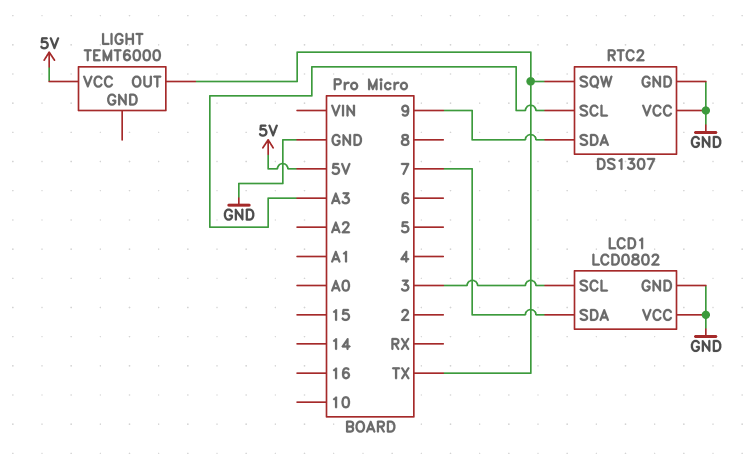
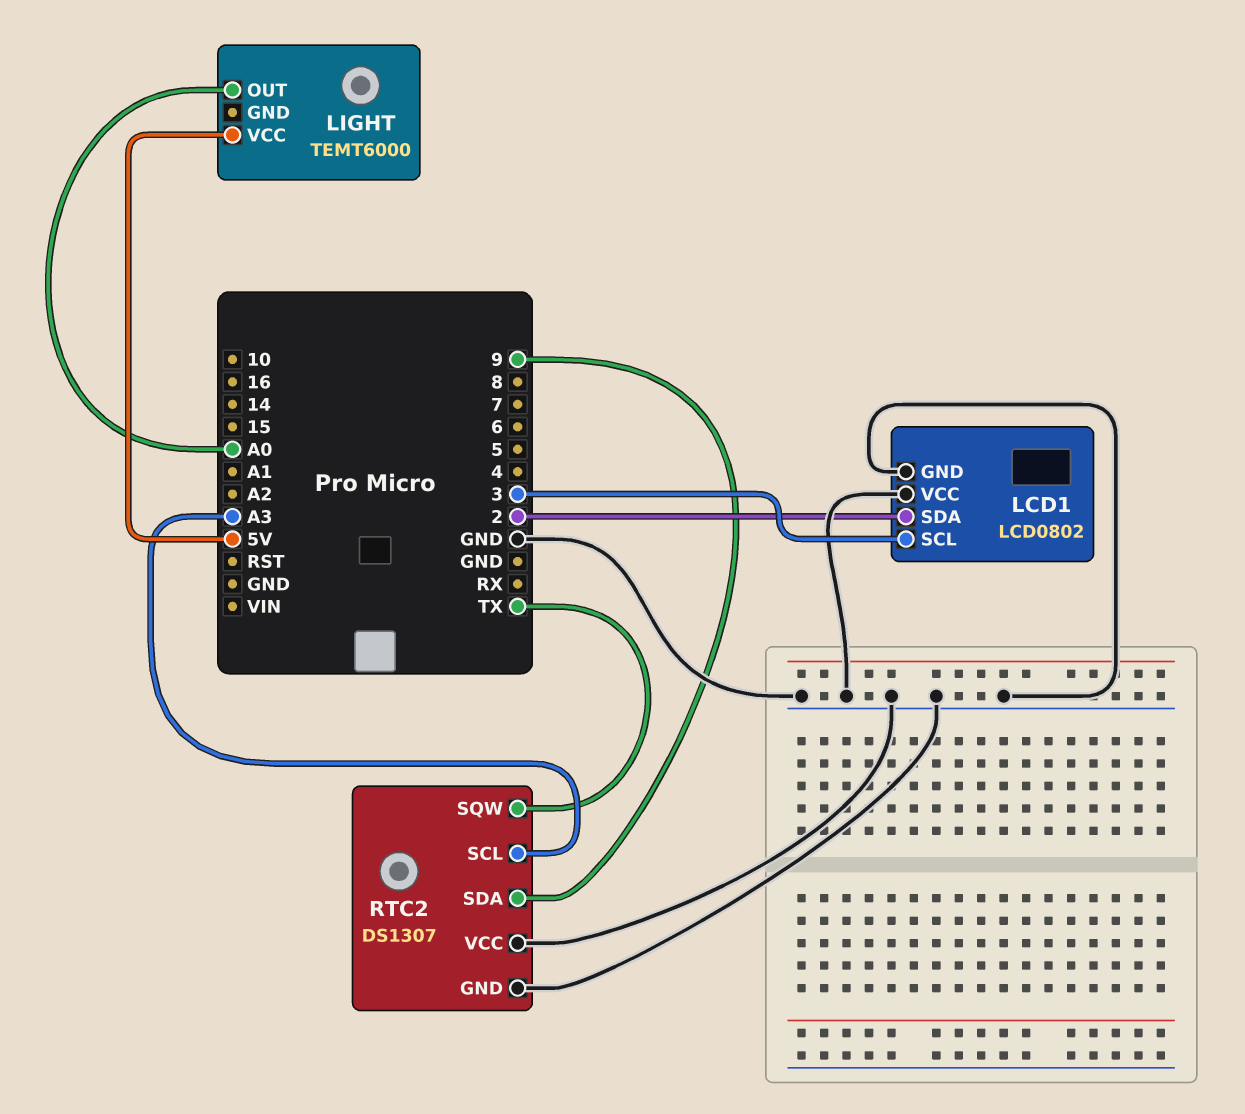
LCD1 pin SDA: 7 -> 2
LIGHT pin OUT: TX -> A0

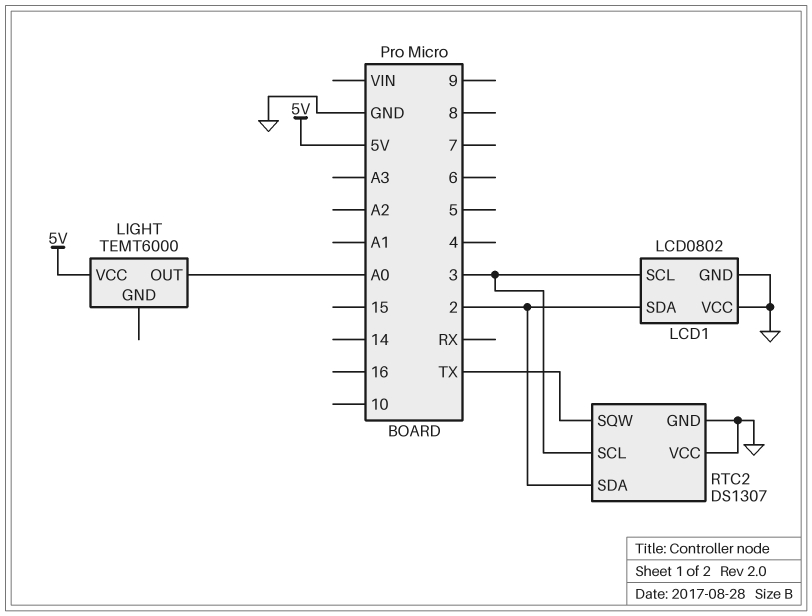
RTC2 pin SCL: A3 -> 3
RTC2 pin SDA: 9 -> 2

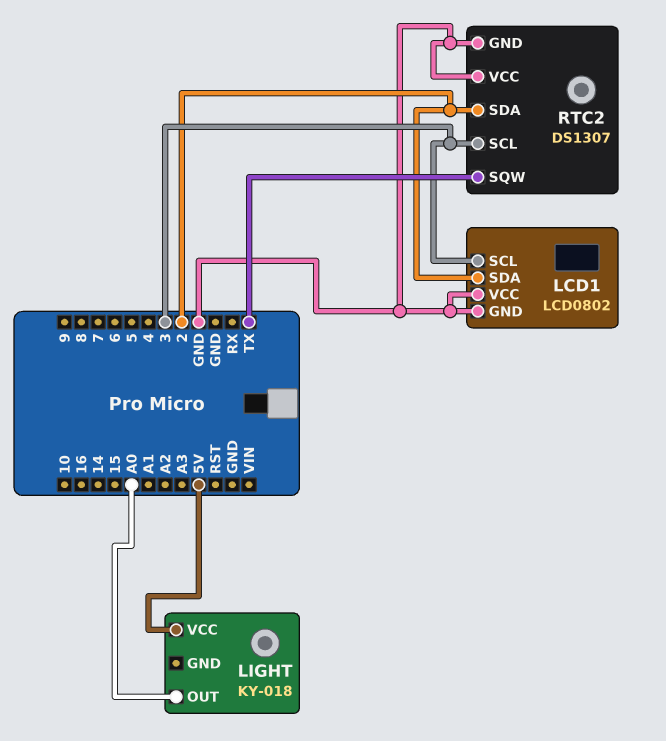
LIGHT: TEMT6000 -> KY-018

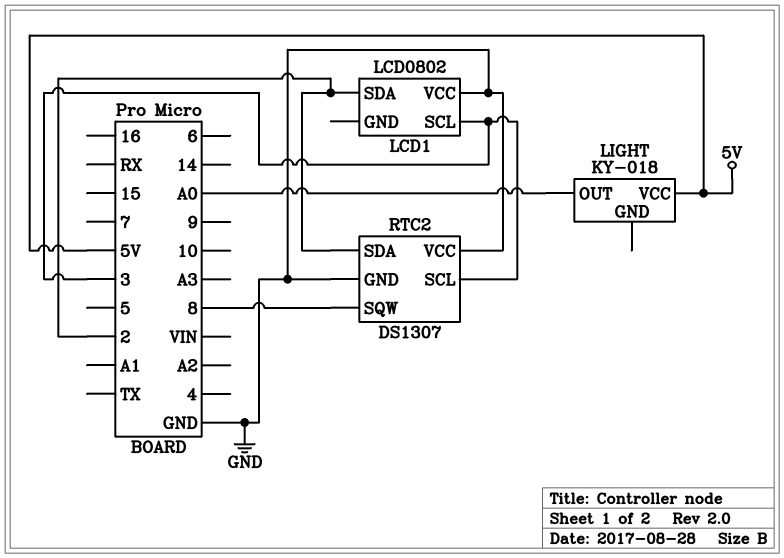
LCD1 pin GND: GND -> none
RTC2 pin SQW: TX -> 8

